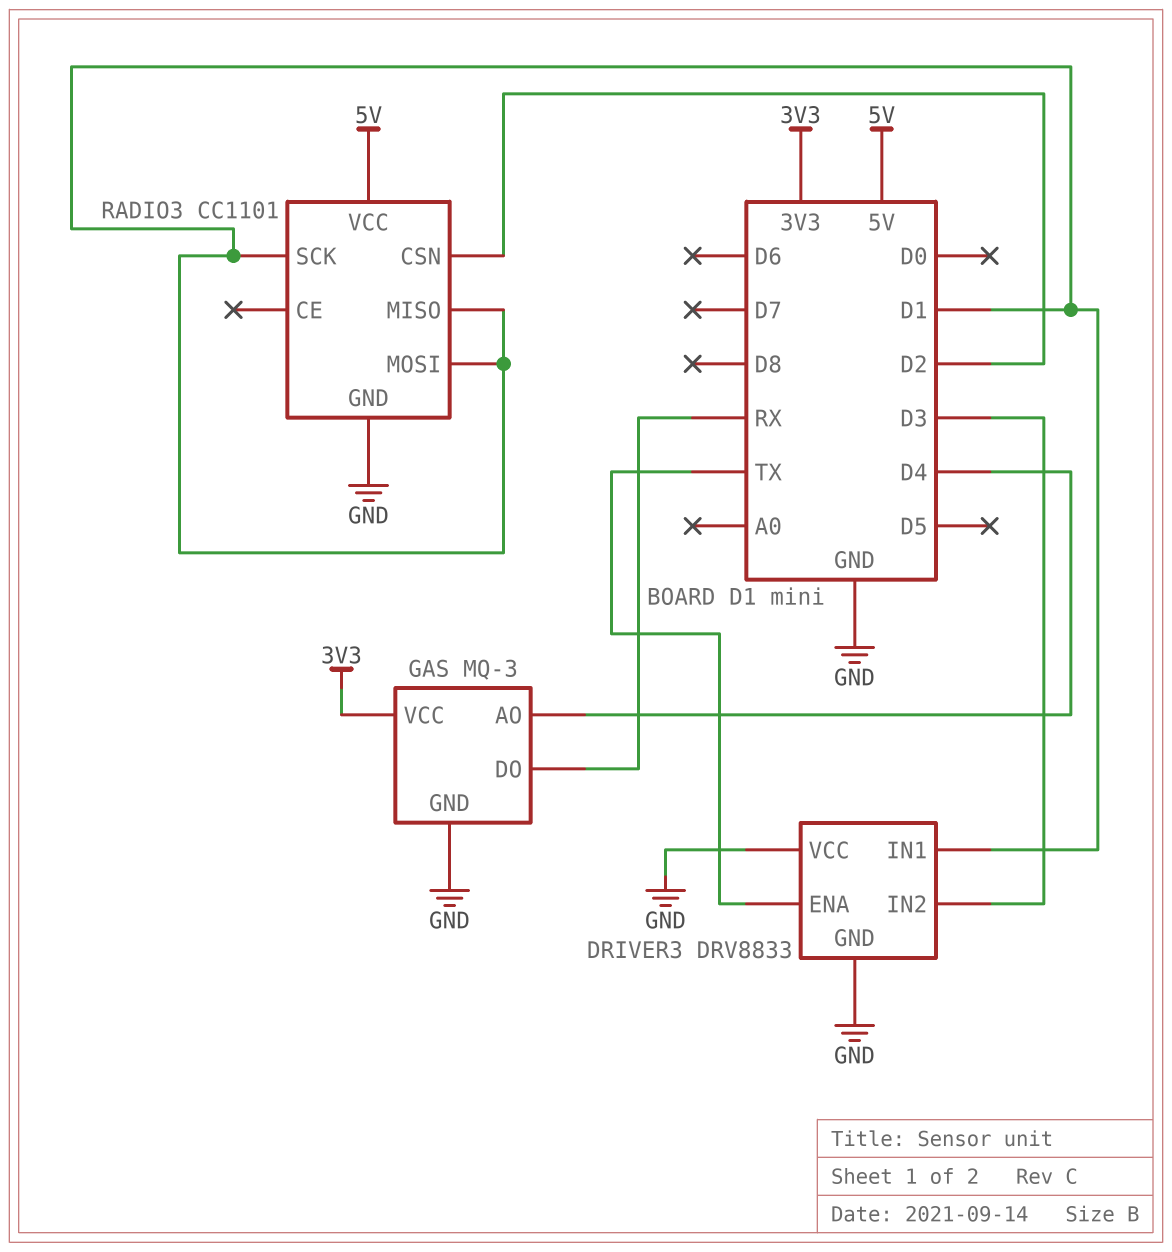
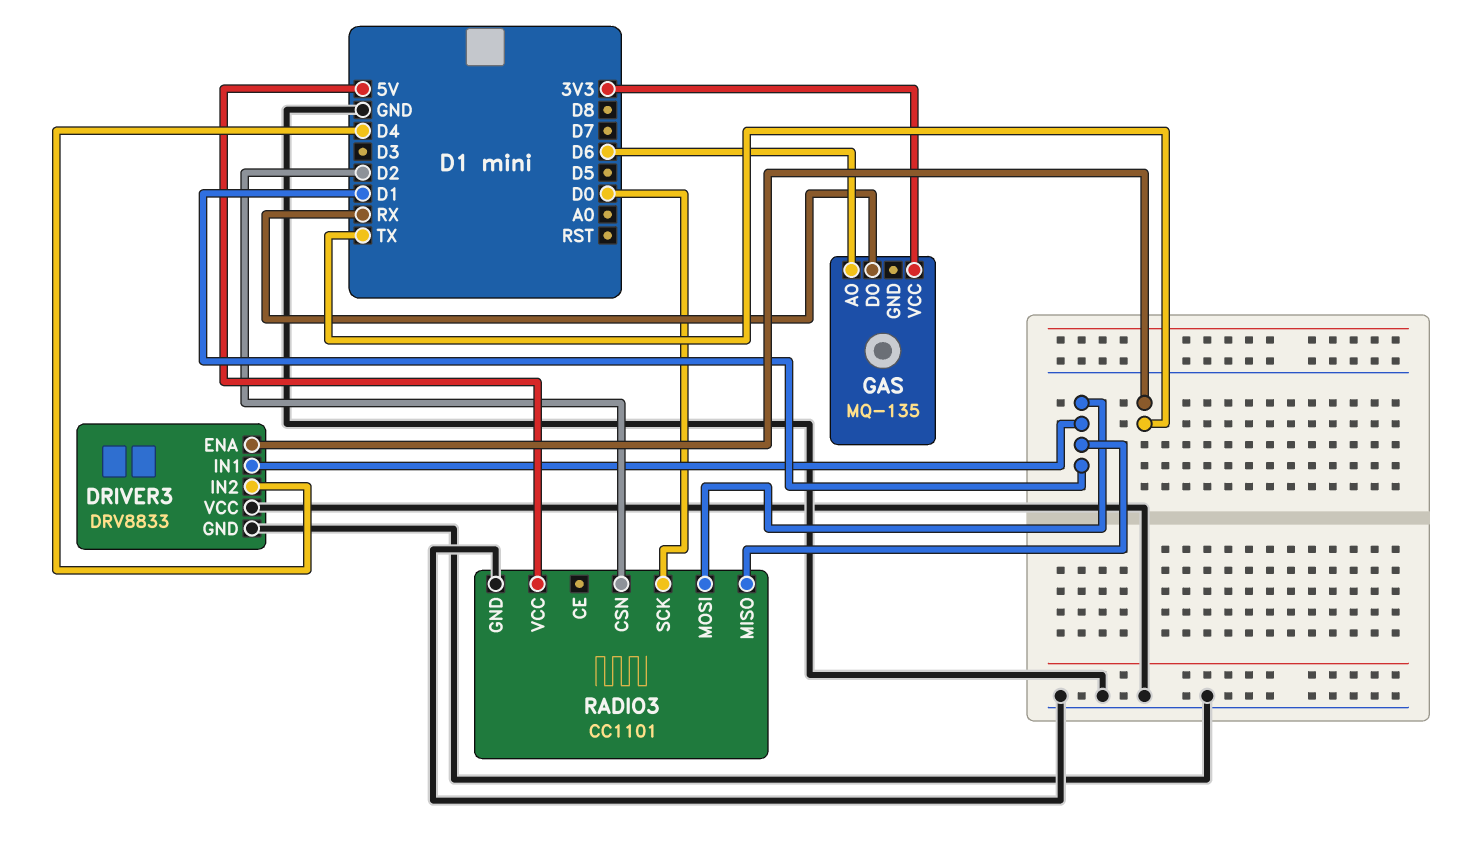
DRIVER3 pin IN2: D3 -> D4
GAS: MQ-3 -> MQ-135
GAS pin AO: D4 -> D6
GAS pin GND: GND -> none
RADIO3 pin SCK: D1 -> D0

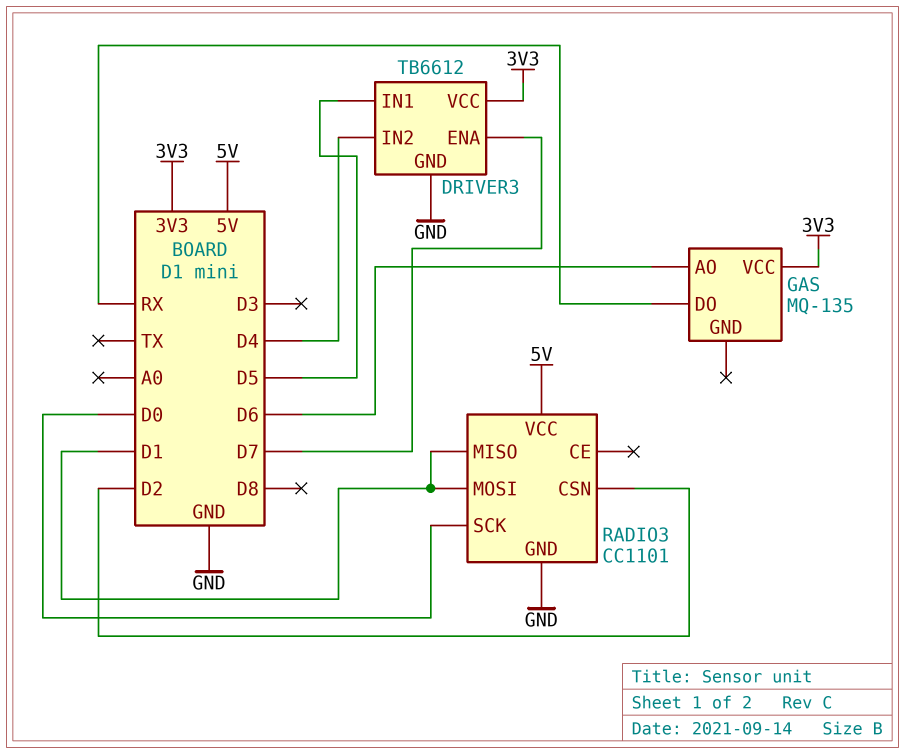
DRIVER3: DRV8833 -> TB6612
DRIVER3 pin ENA: TX -> D7
DRIVER3 pin IN1: D1 -> D5
DRIVER3 pin VCC: GND -> 3V3

